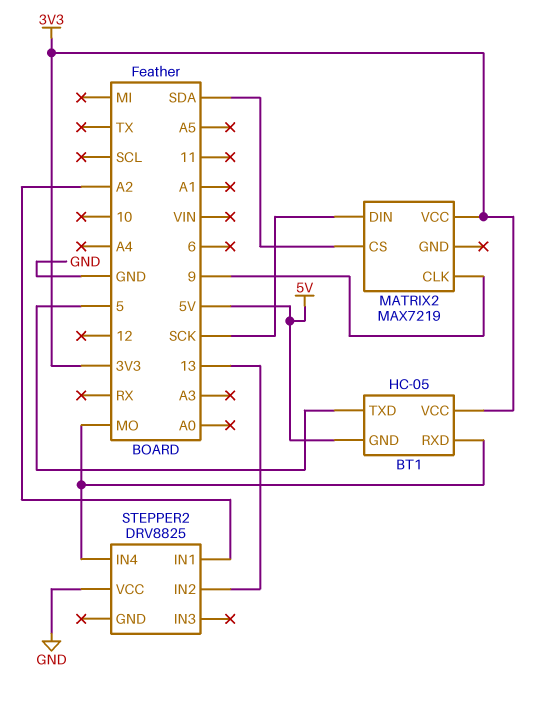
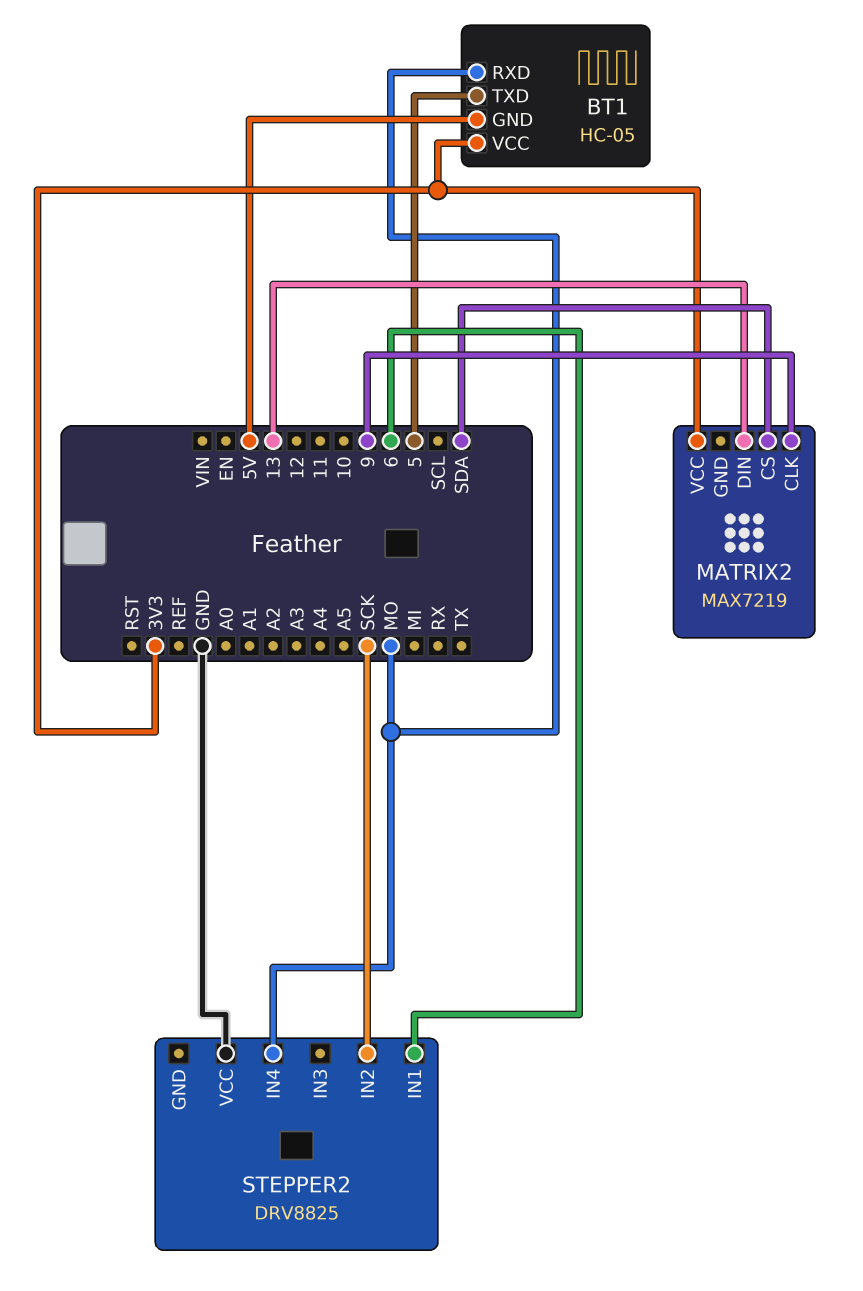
MATRIX2 pin DIN: SCK -> 13
STEPPER2 pin IN1: A2 -> 6
STEPPER2 pin IN2: 13 -> SCK

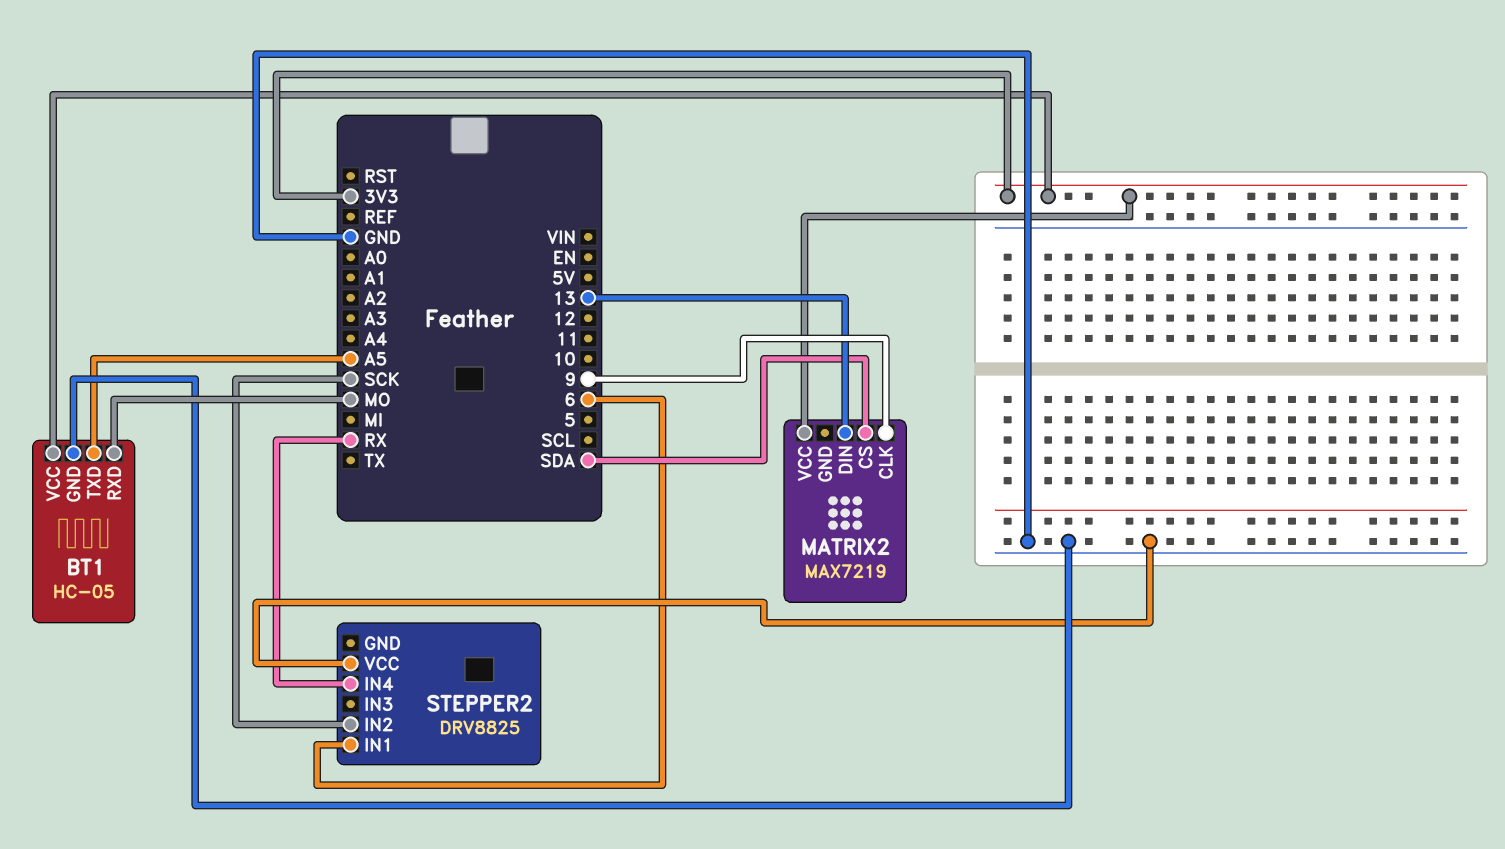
BT1 pin GND: 5V -> GND
BT1 pin TXD: 5 -> A5
STEPPER2 pin IN4: MO -> RX

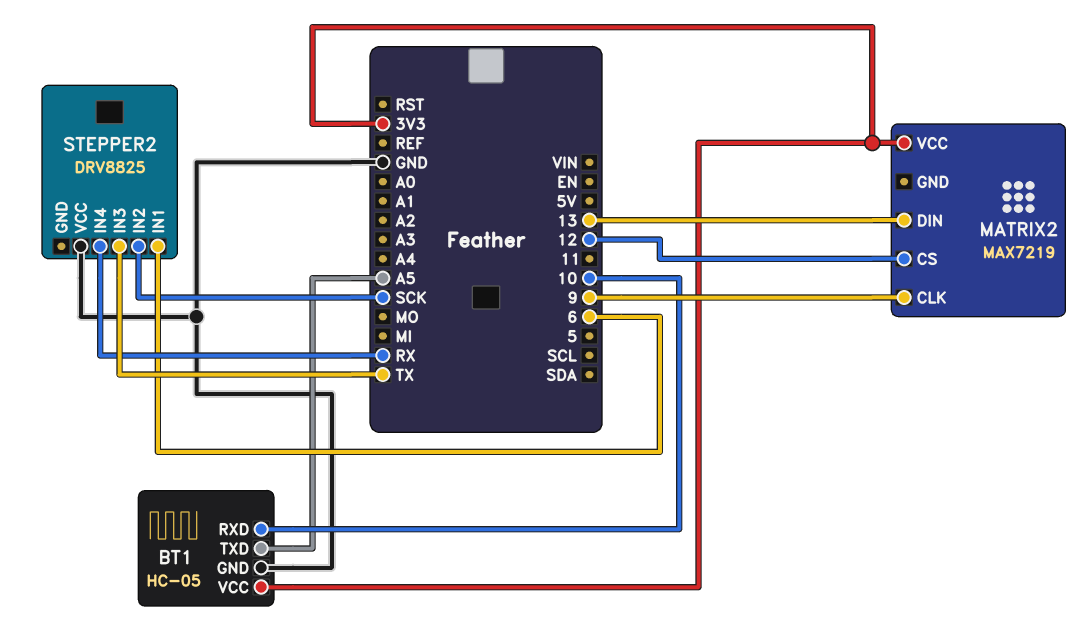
BT1 pin RXD: MO -> 10
MATRIX2 pin CS: SDA -> 12
STEPPER2 pin IN3: none -> TX

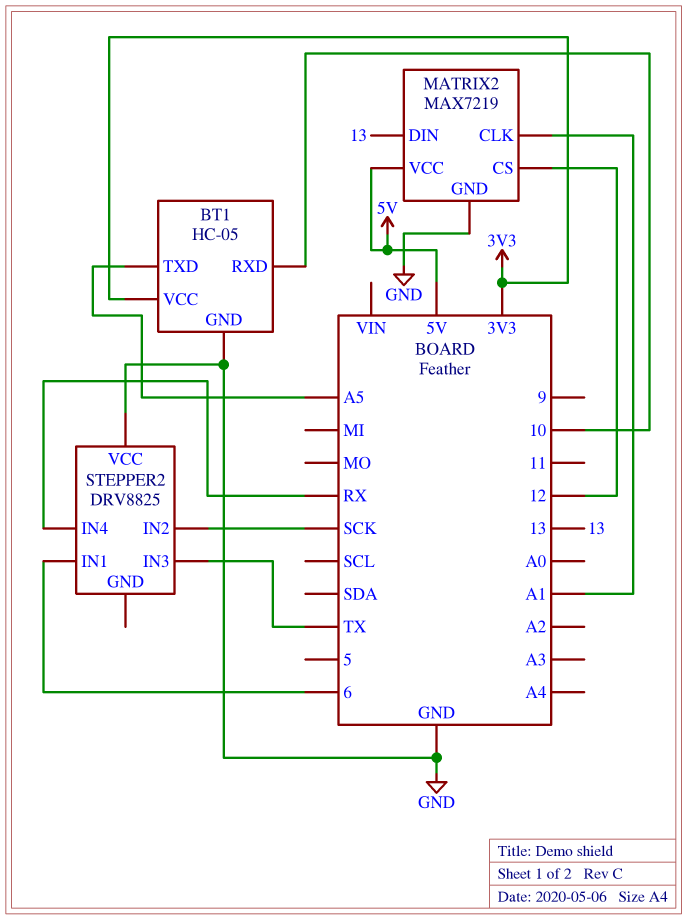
MATRIX2 pin CLK: 9 -> A1
MATRIX2 pin GND: none -> GND
MATRIX2 pin VCC: 3V3 -> 5V

